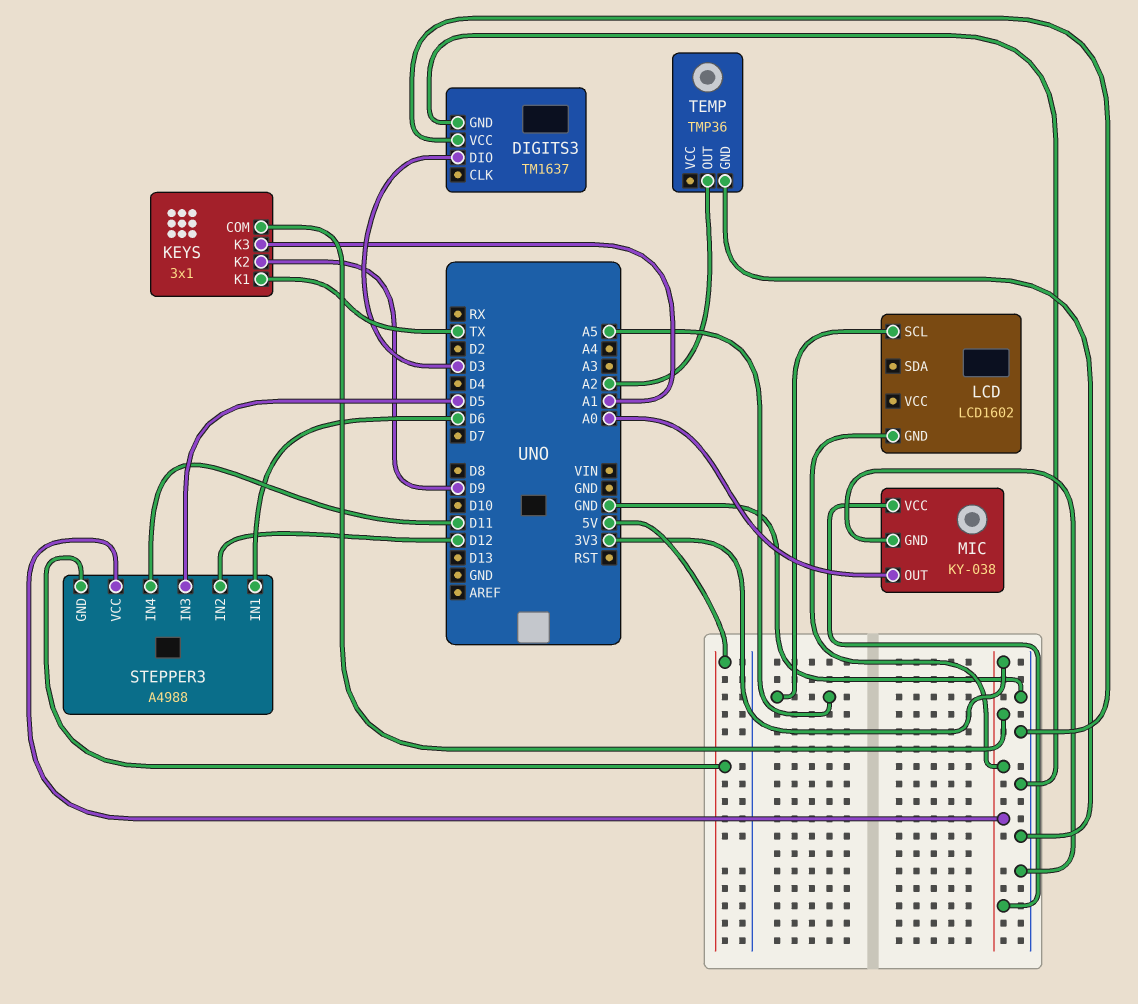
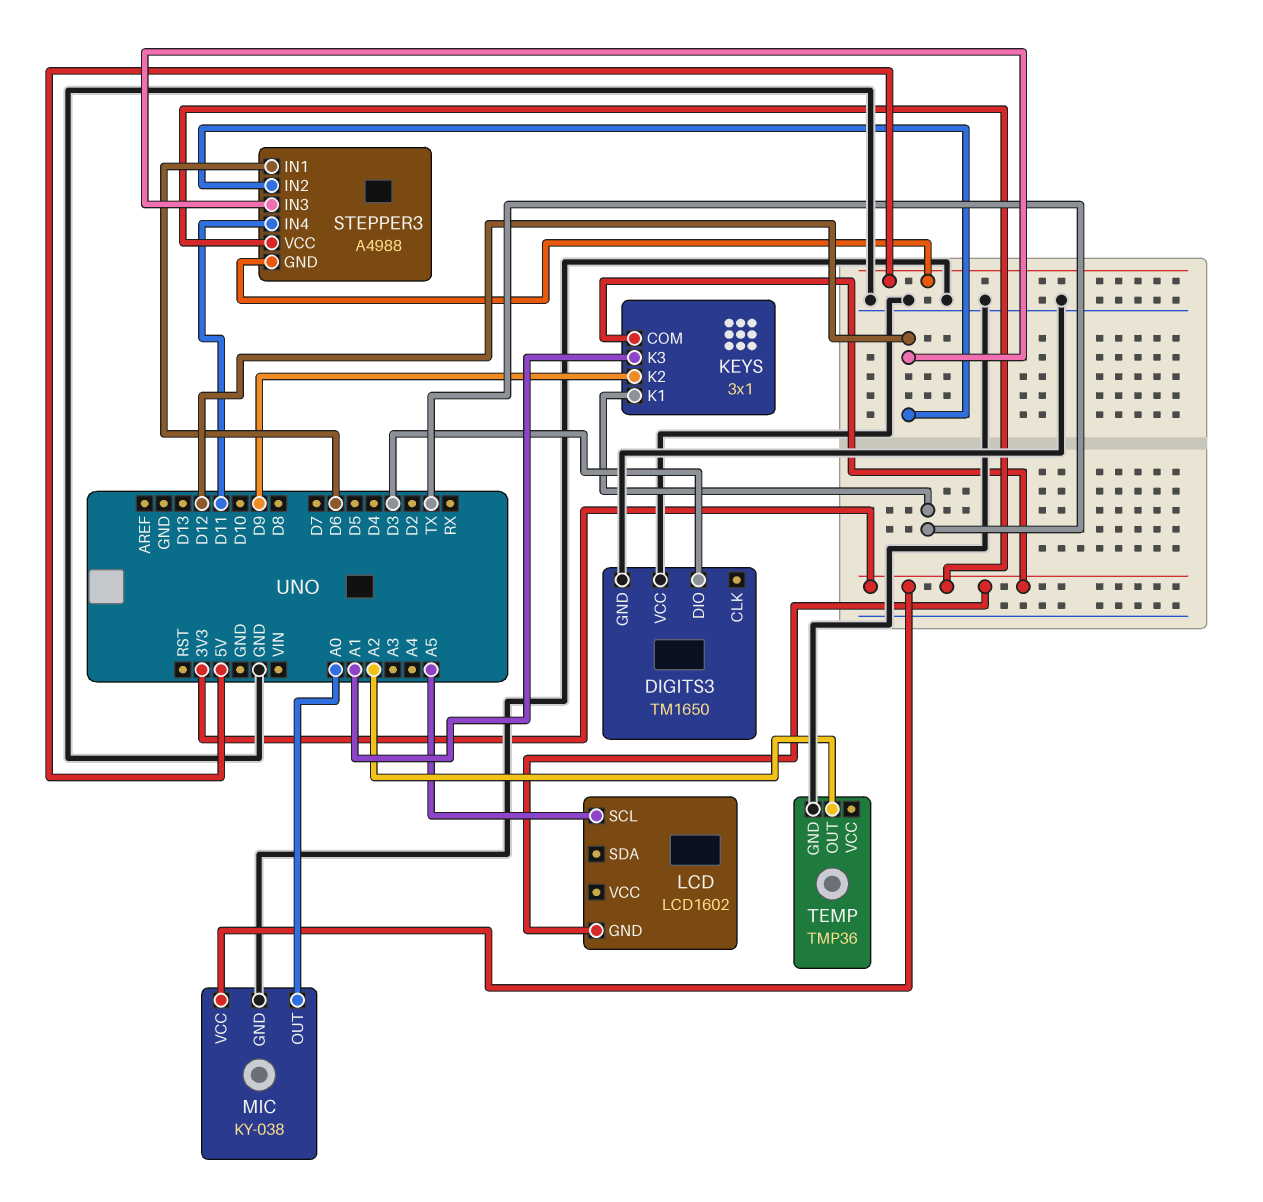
DIGITS3: TM1637 -> TM1650
STEPPER3 pin IN3: D5 -> D12

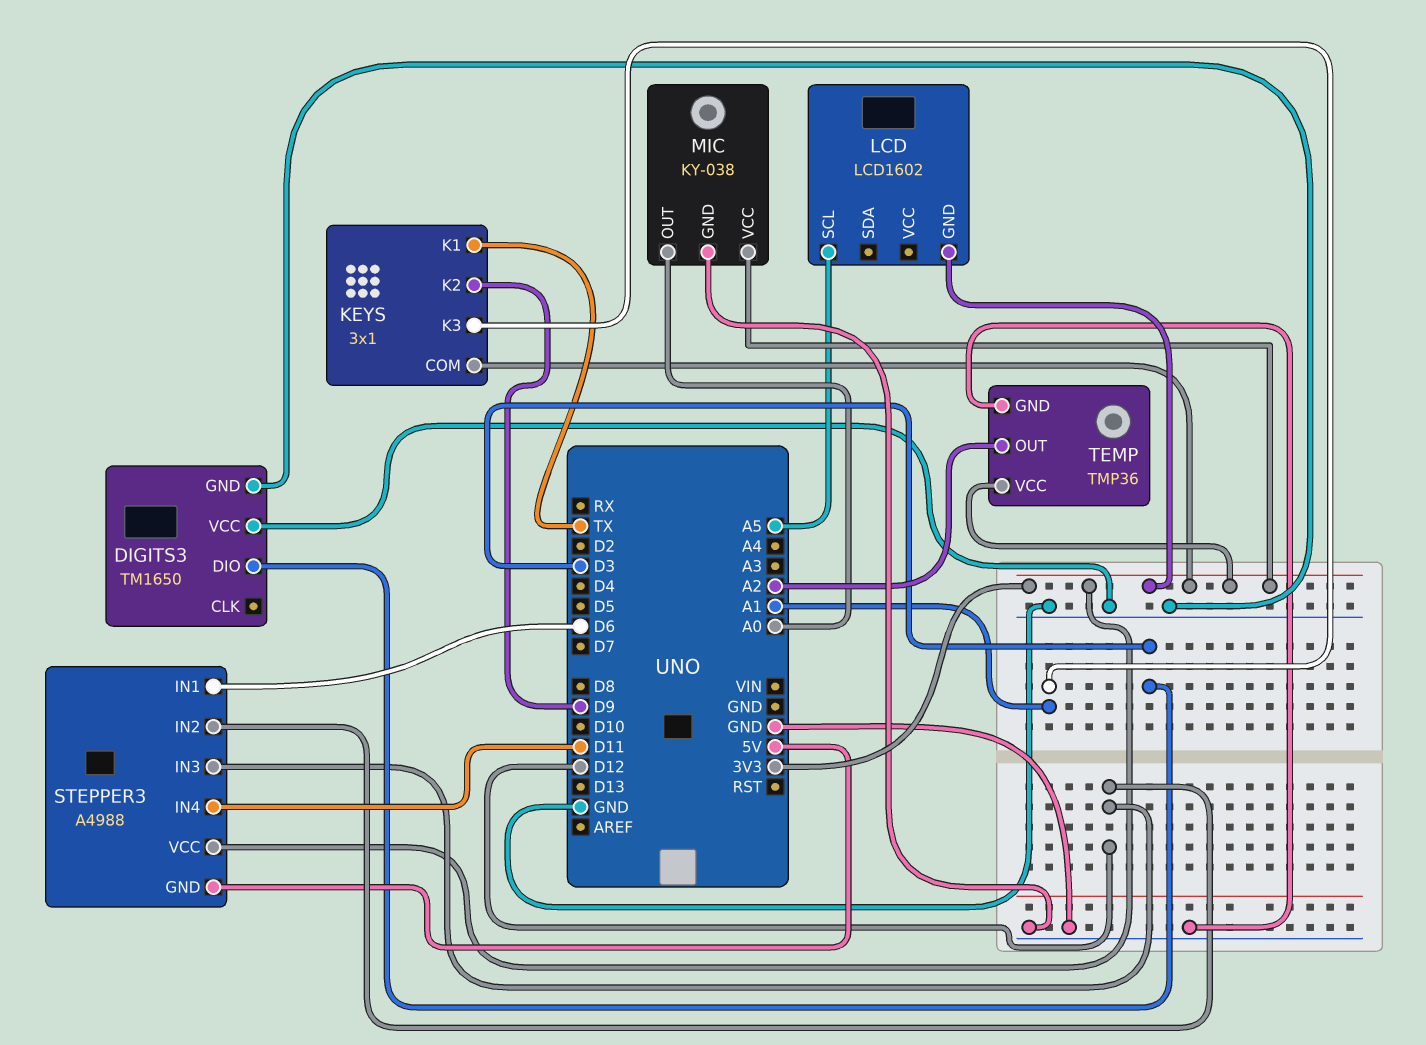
TEMP pin VCC: none -> 3V3

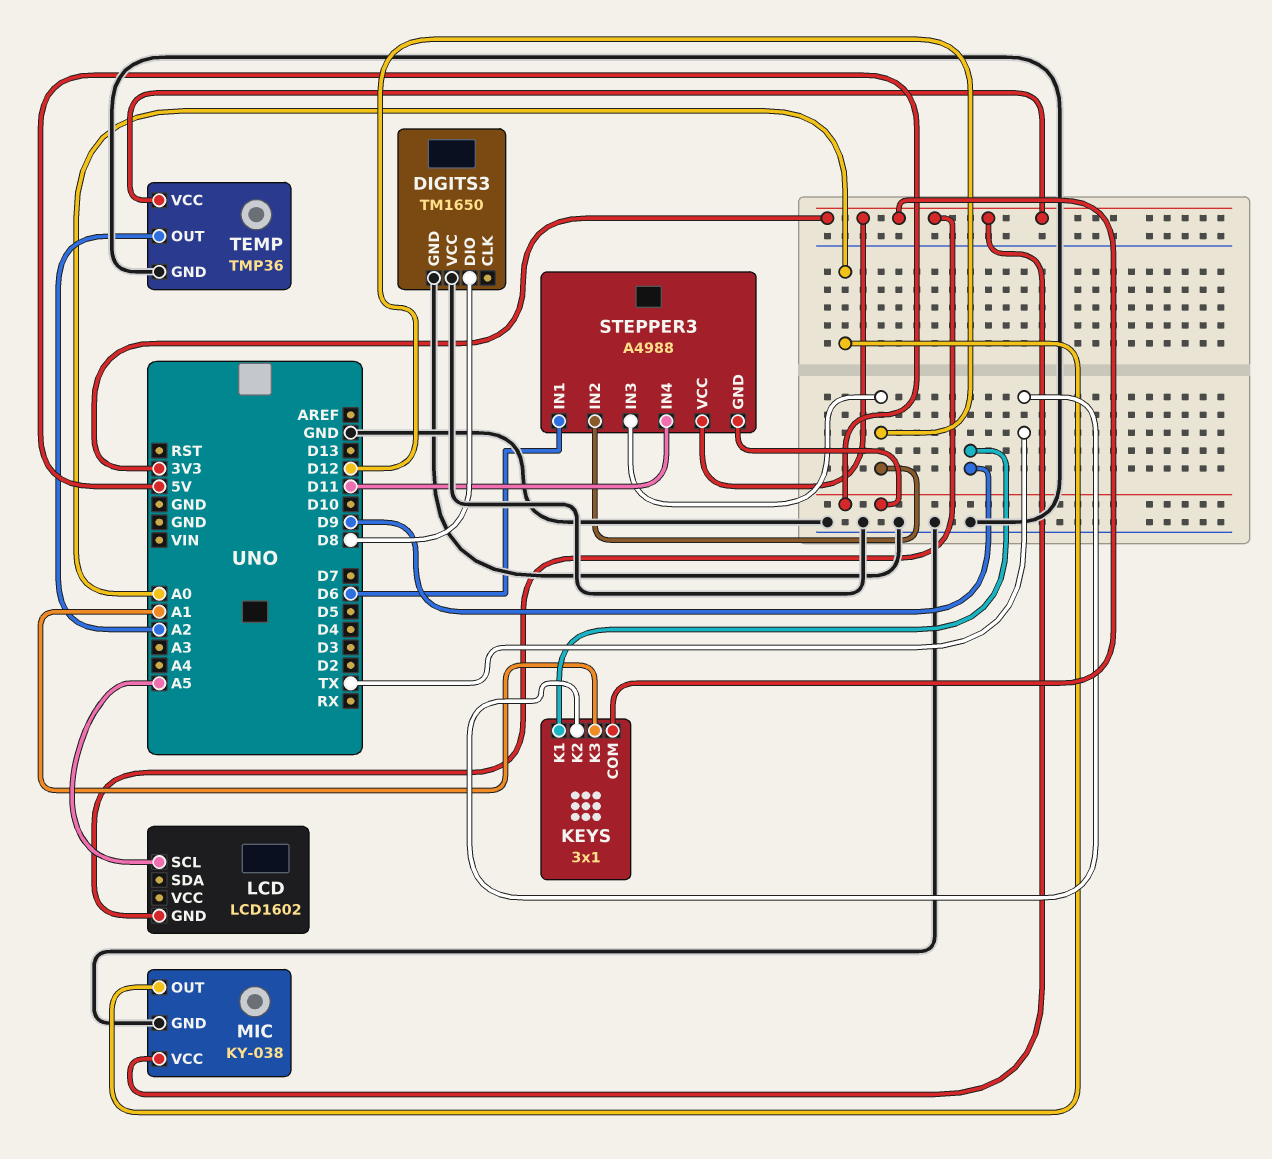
DIGITS3 pin DIO: D3 -> D8
KEYS pin K1: TX -> D9
KEYS pin K2: D9 -> TX

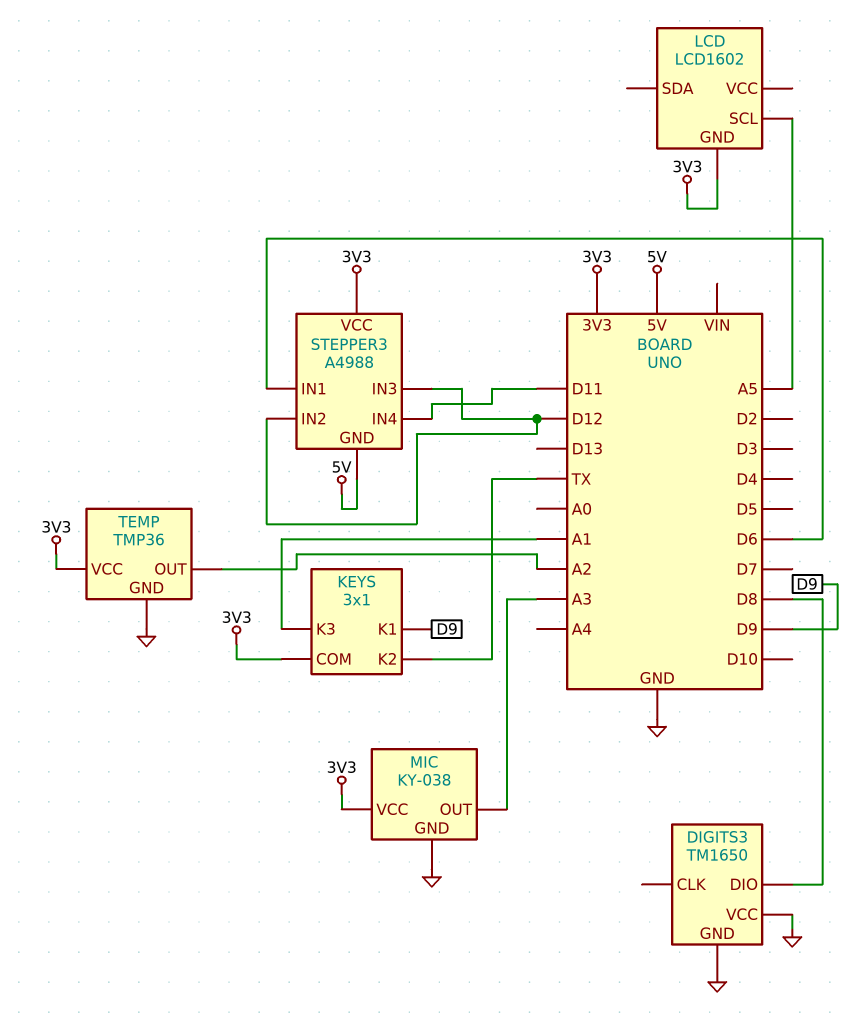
MIC pin OUT: A0 -> A3

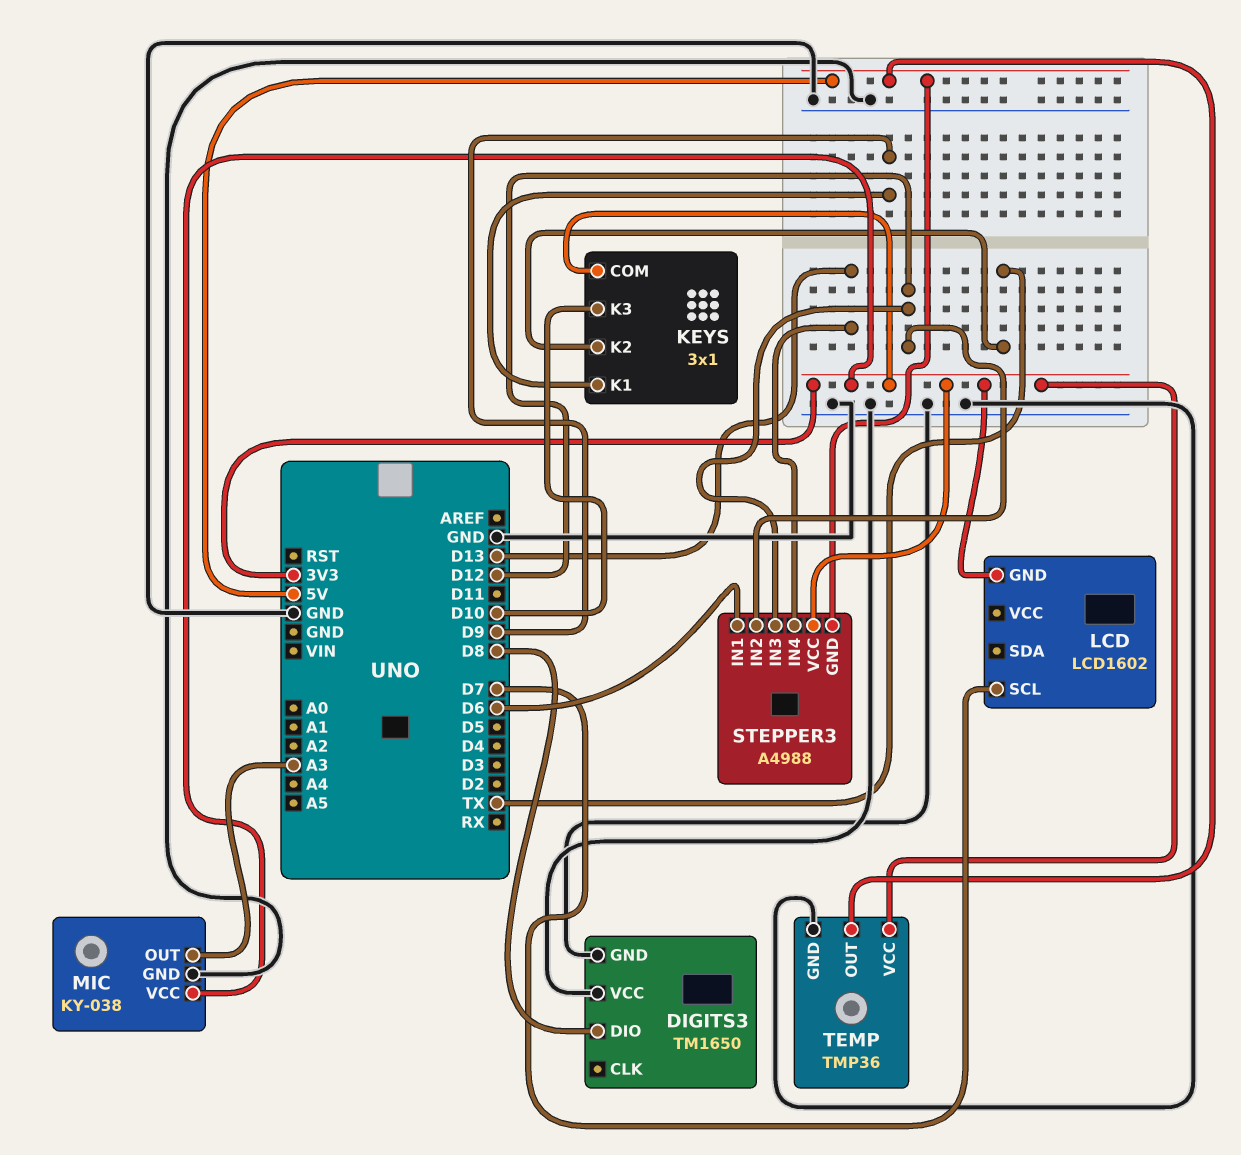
KEYS pin K3: A1 -> D10
LCD pin SCL: A5 -> D7
STEPPER3 pin IN4: D11 -> D13
TEMP pin OUT: A2 -> 5V

